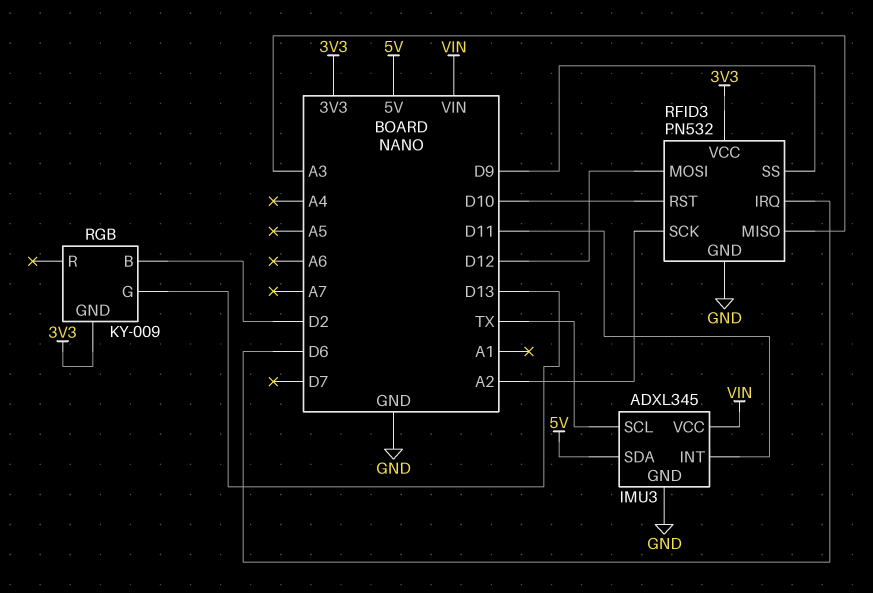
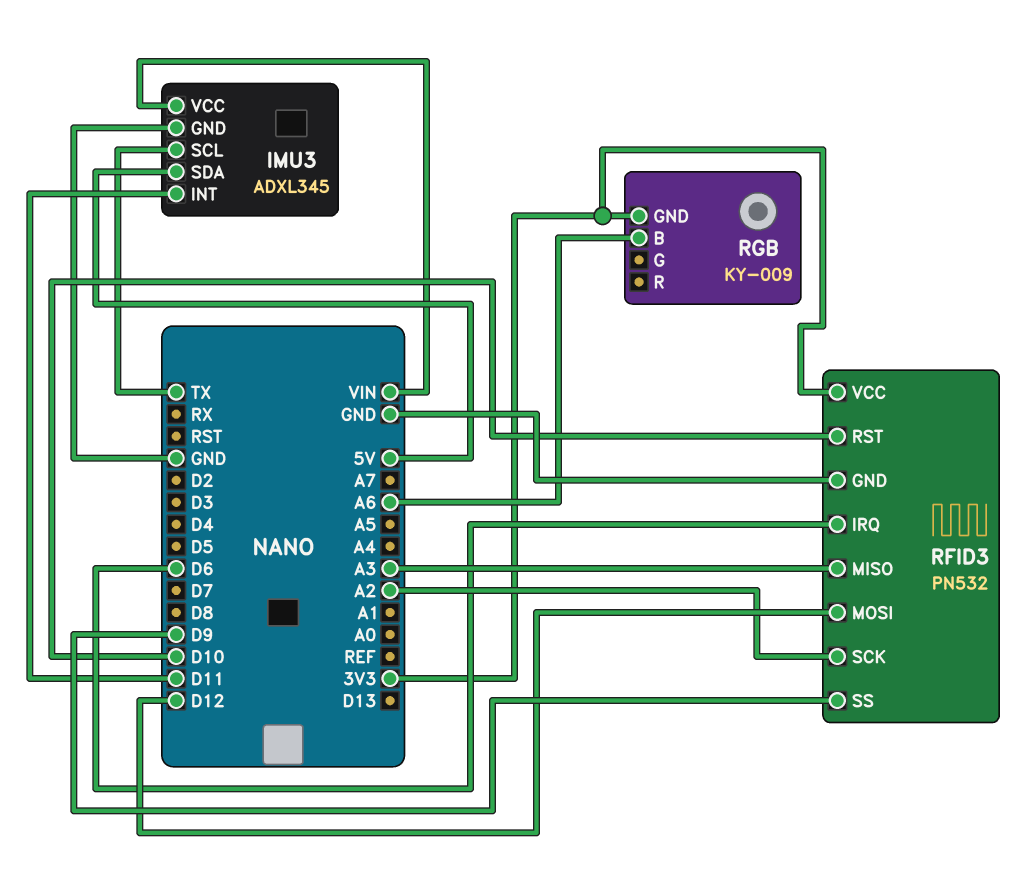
RGB pin B: D2 -> A6
RGB pin G: D13 -> none

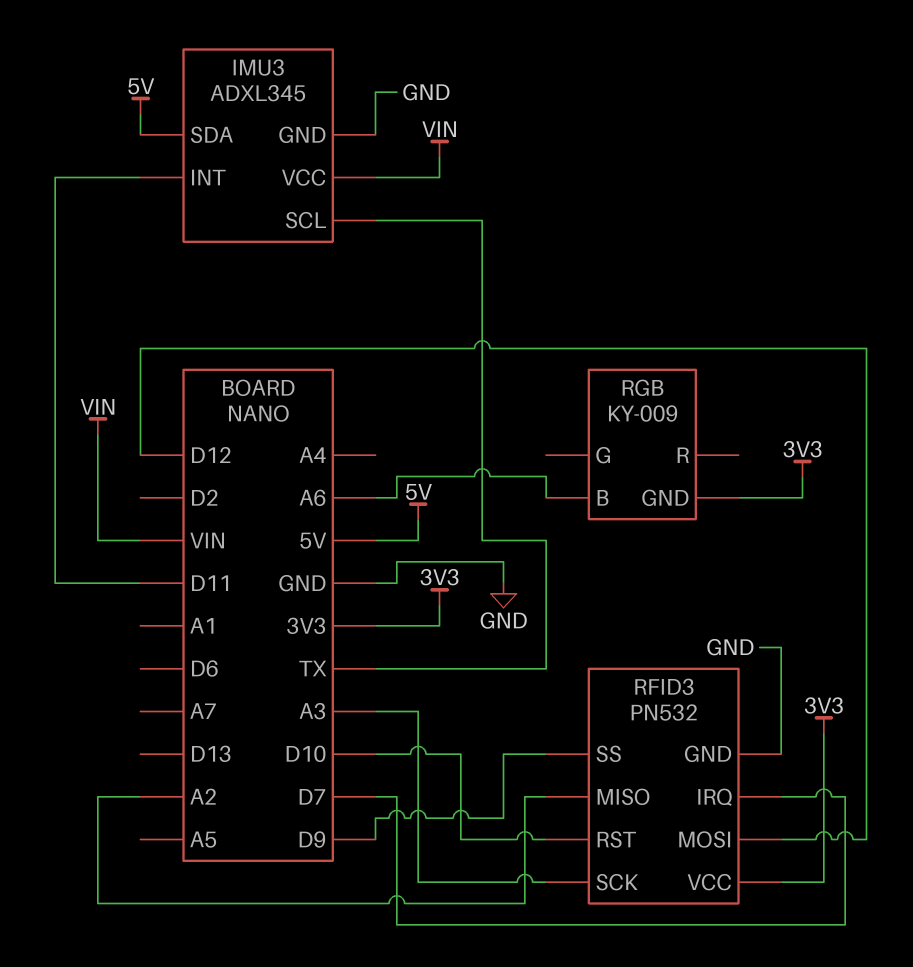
RFID3 pin IRQ: D6 -> D7
RFID3 pin MISO: A3 -> A2
RFID3 pin SCK: A2 -> A3

